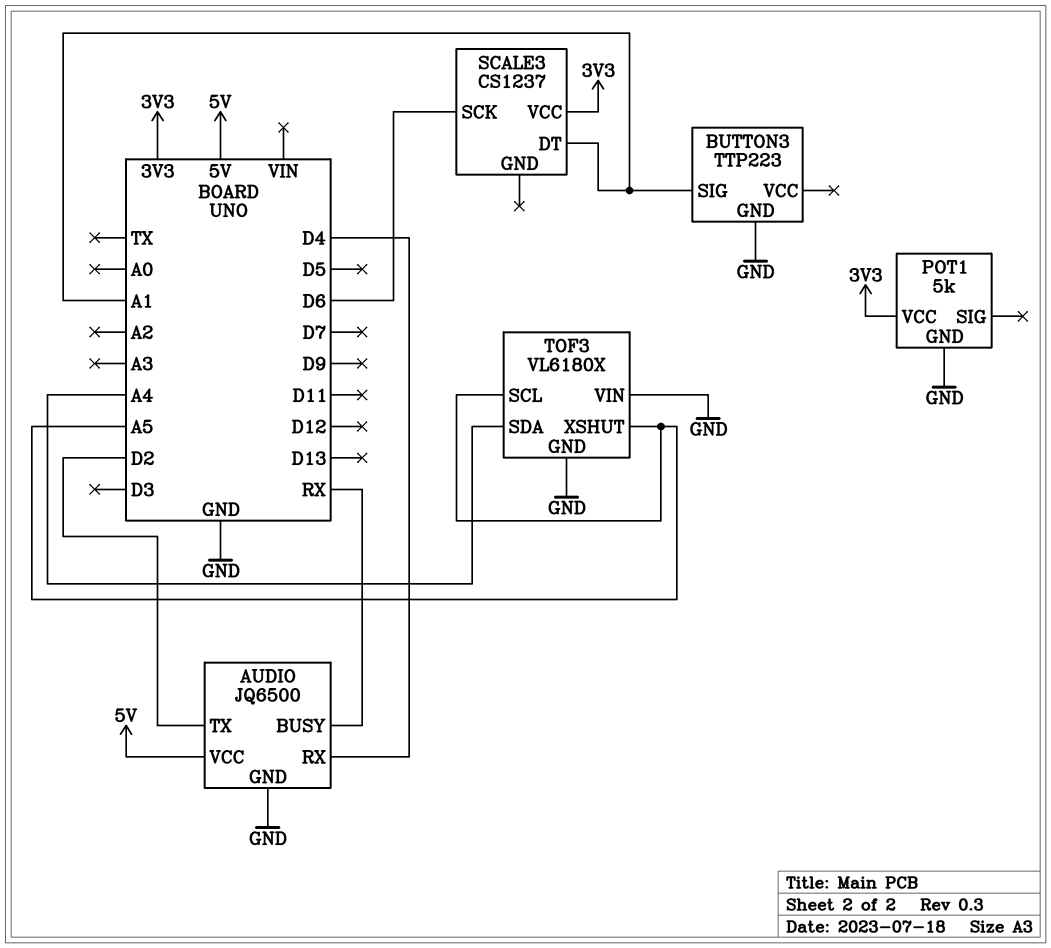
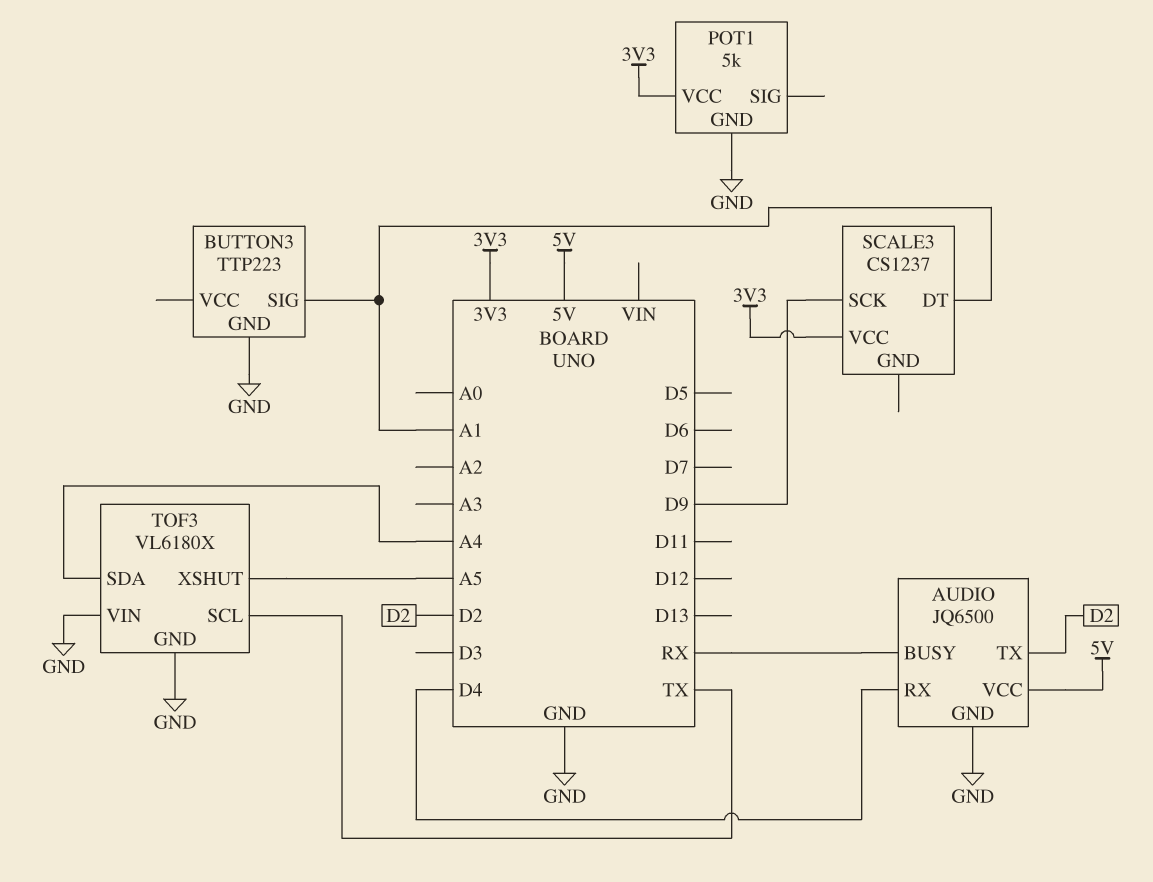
SCALE3 pin SCK: D6 -> D9
TOF3 pin SCL: A5 -> TX

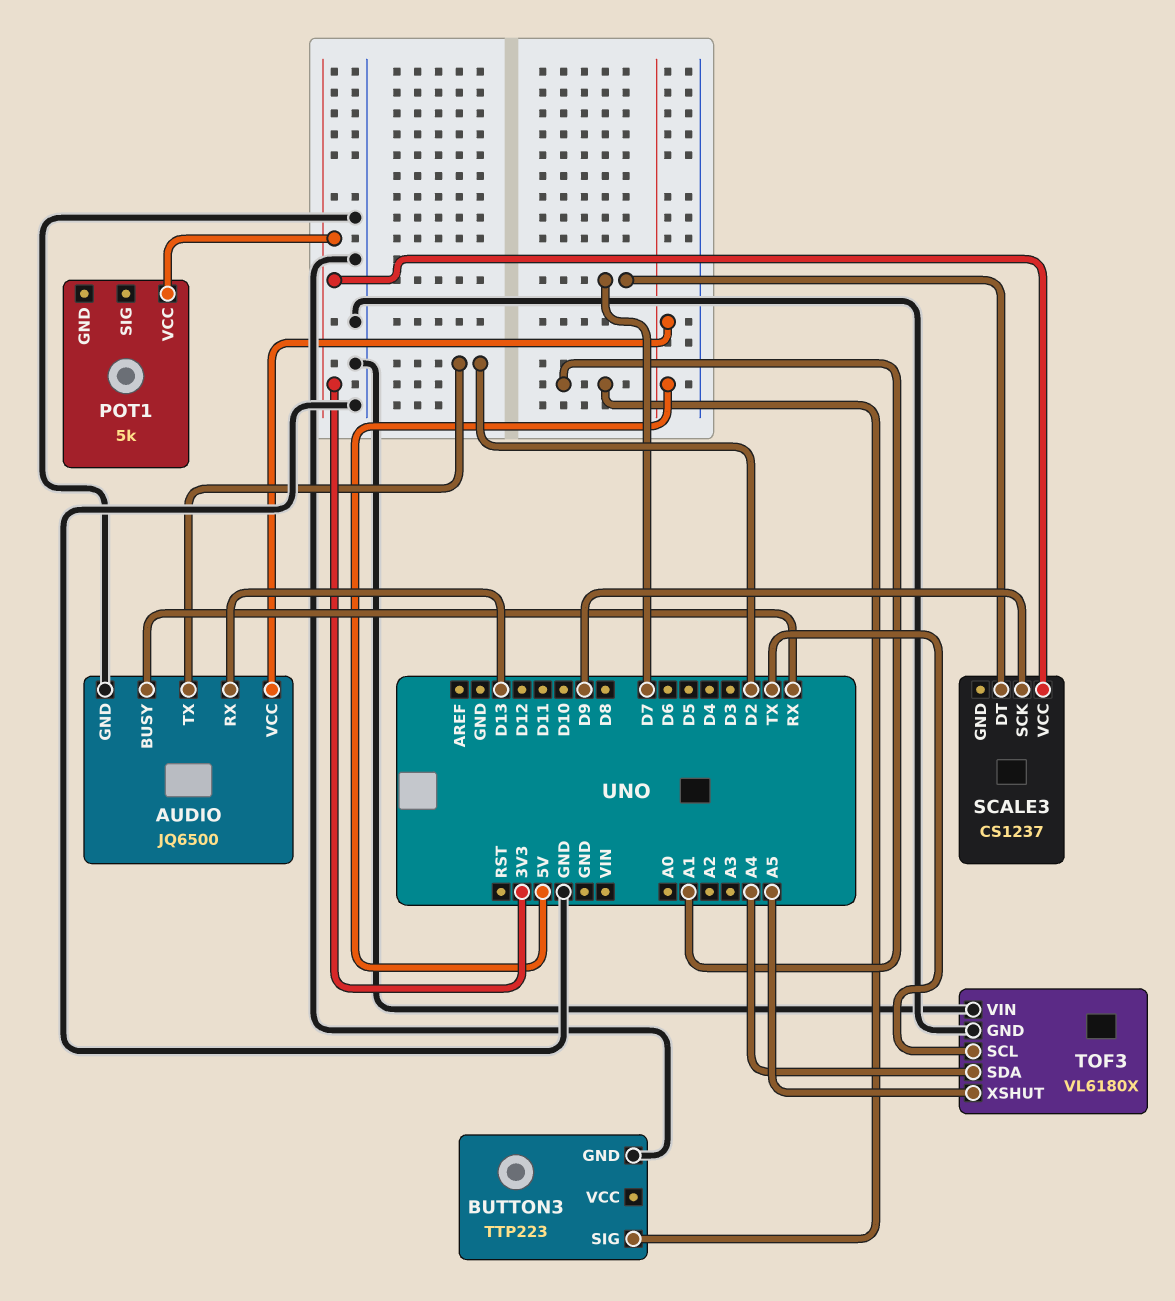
AUDIO pin RX: D4 -> D13
POT1 pin GND: GND -> none
SCALE3 pin DT: A1 -> D7

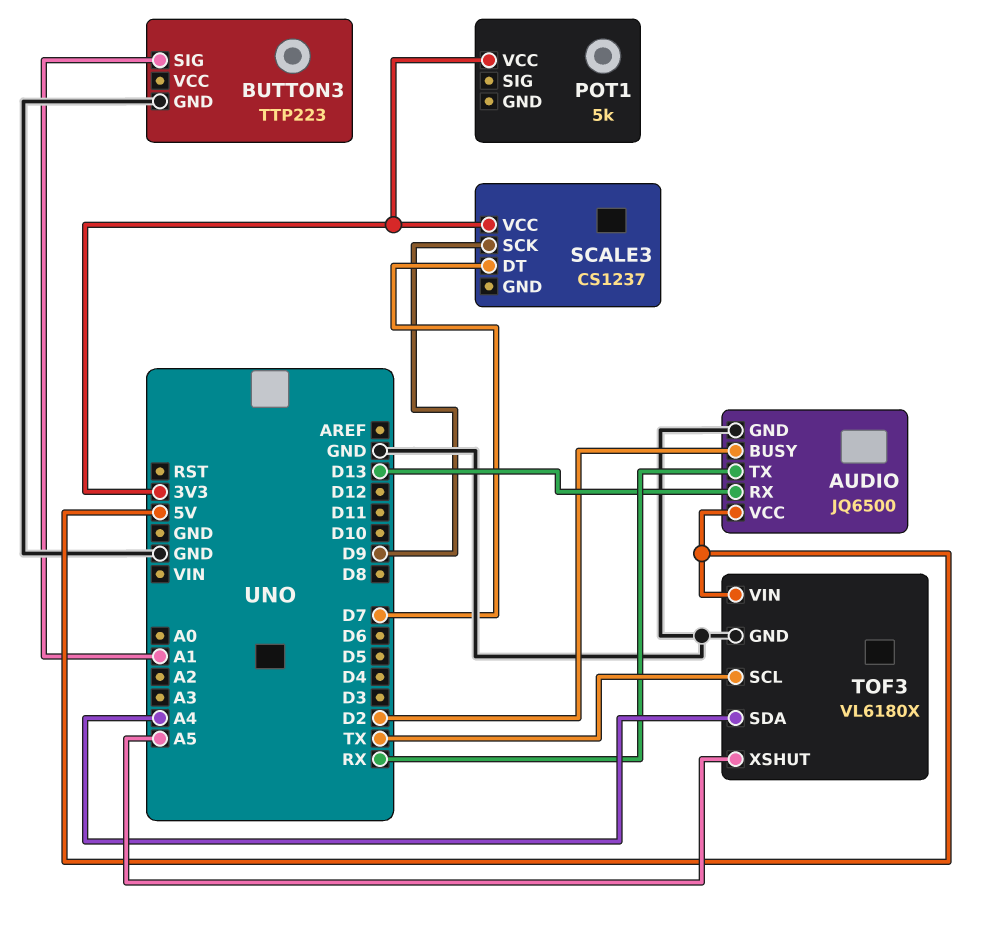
AUDIO pin BUSY: RX -> D2
AUDIO pin TX: D2 -> RX
TOF3 pin VIN: GND -> 5V

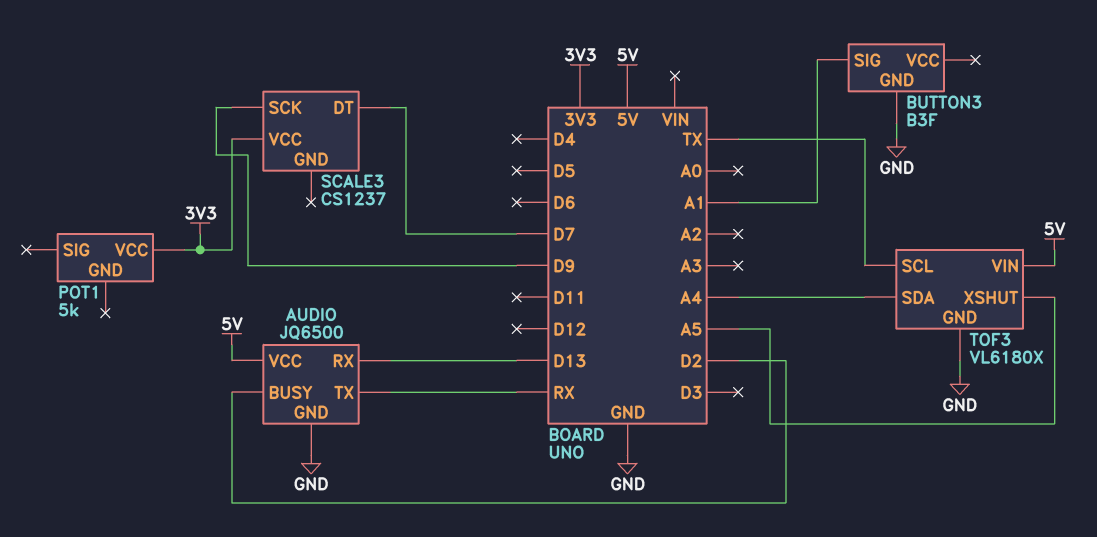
BUTTON3: TTP223 -> B3F

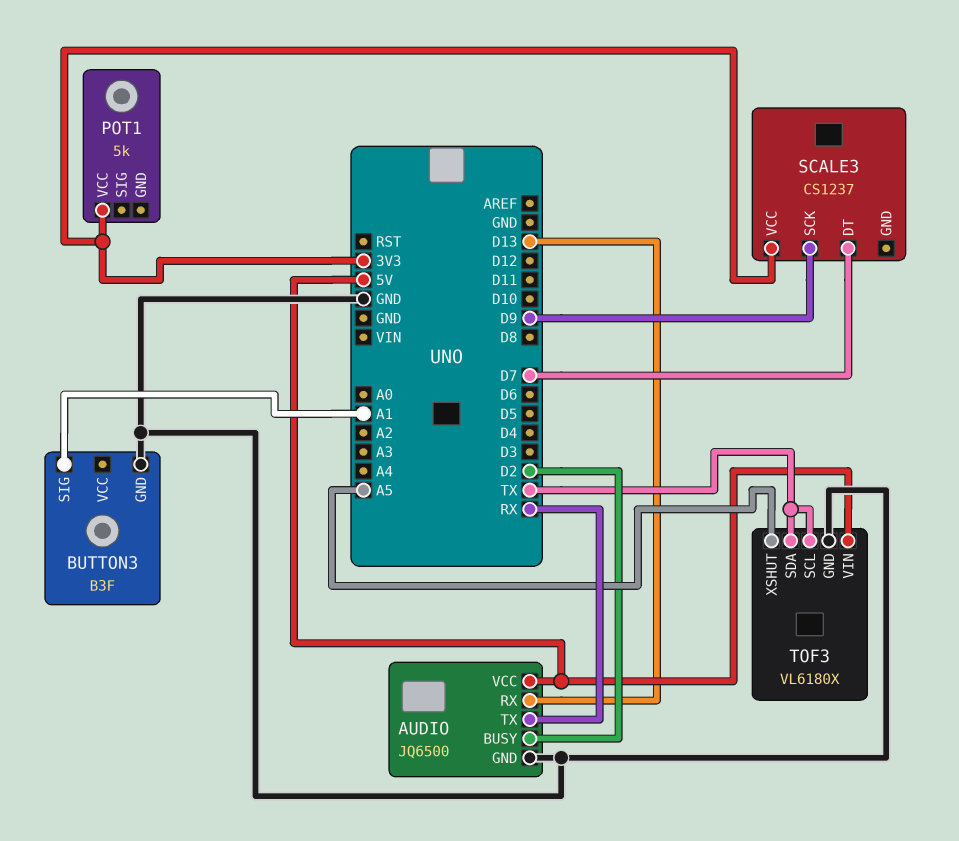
TOF3 pin SDA: A4 -> TX

